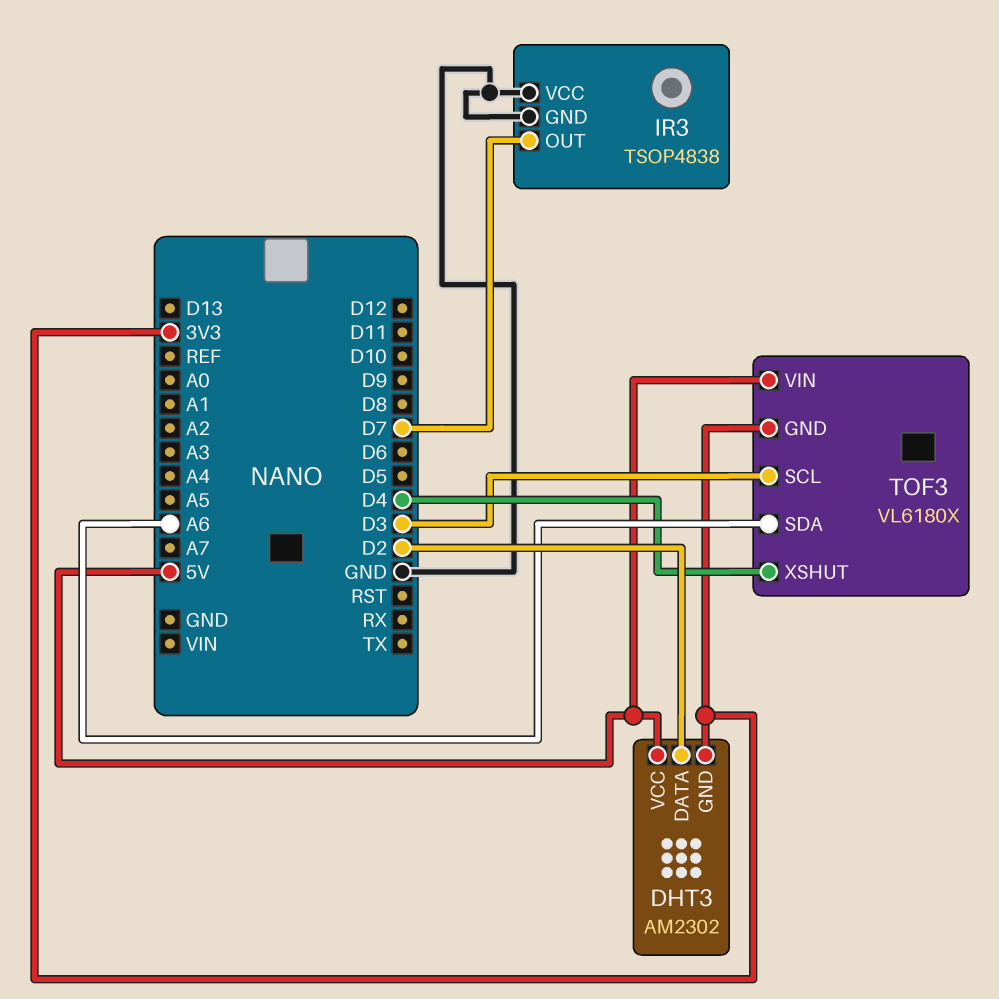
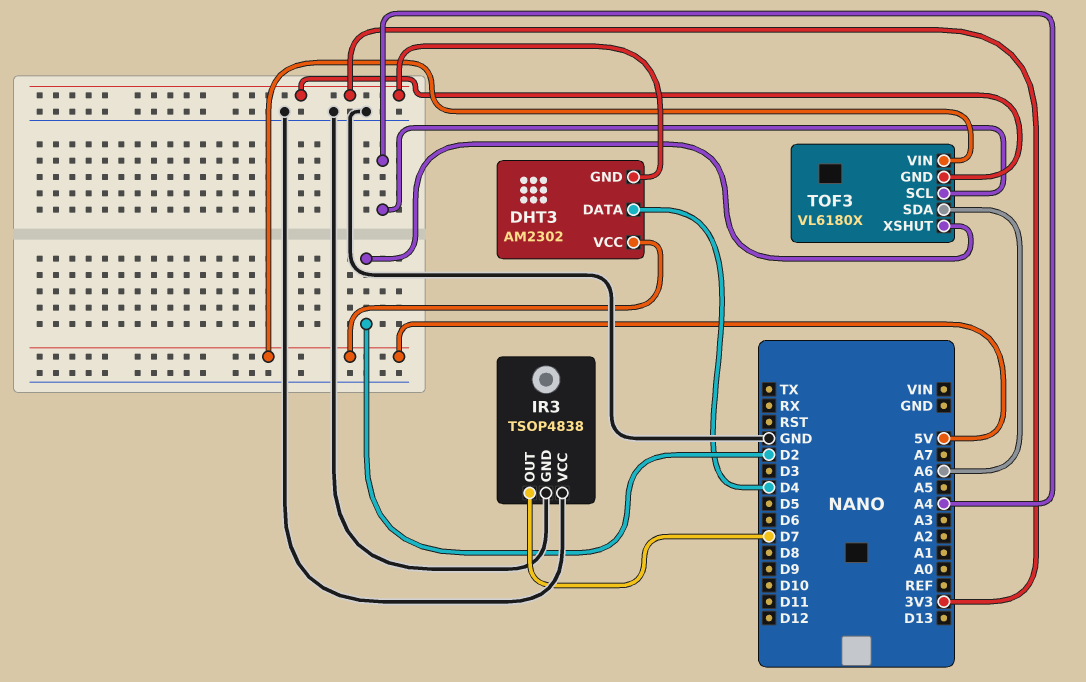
DHT3 pin DATA: D2 -> D4
TOF3 pin SCL: D3 -> A4
TOF3 pin XSHUT: D4 -> D2

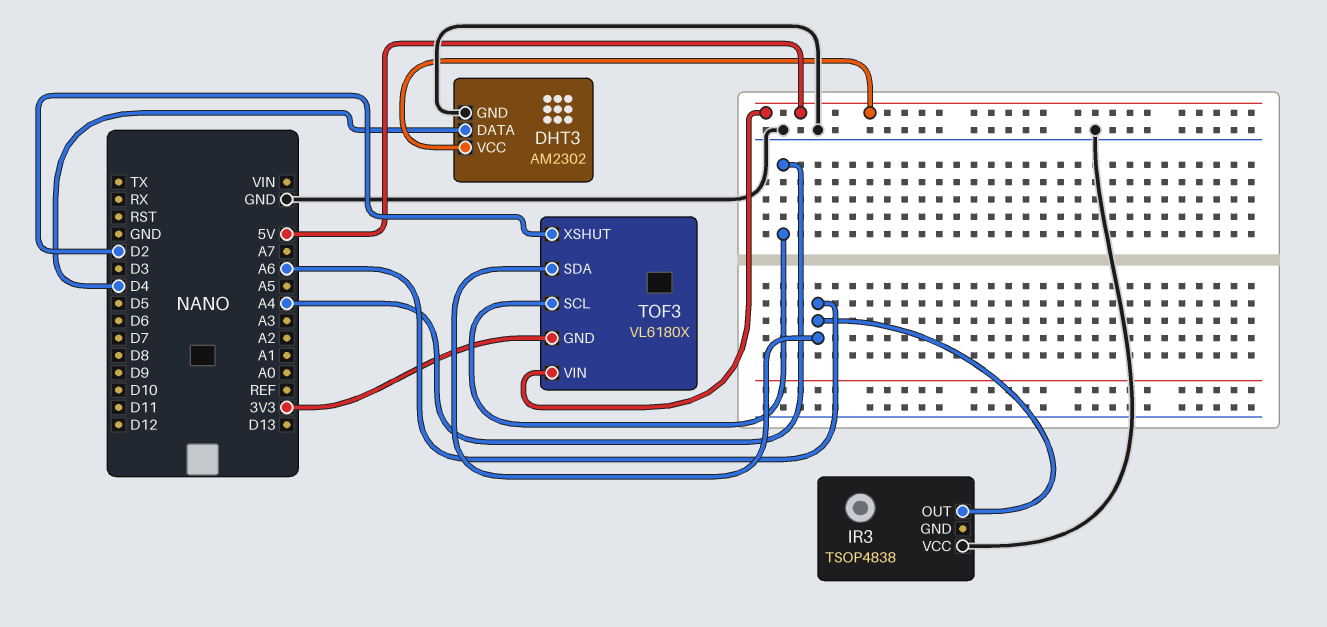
DHT3 pin GND: 3V3 -> GND
IR3 pin GND: GND -> none
IR3 pin OUT: D7 -> A6

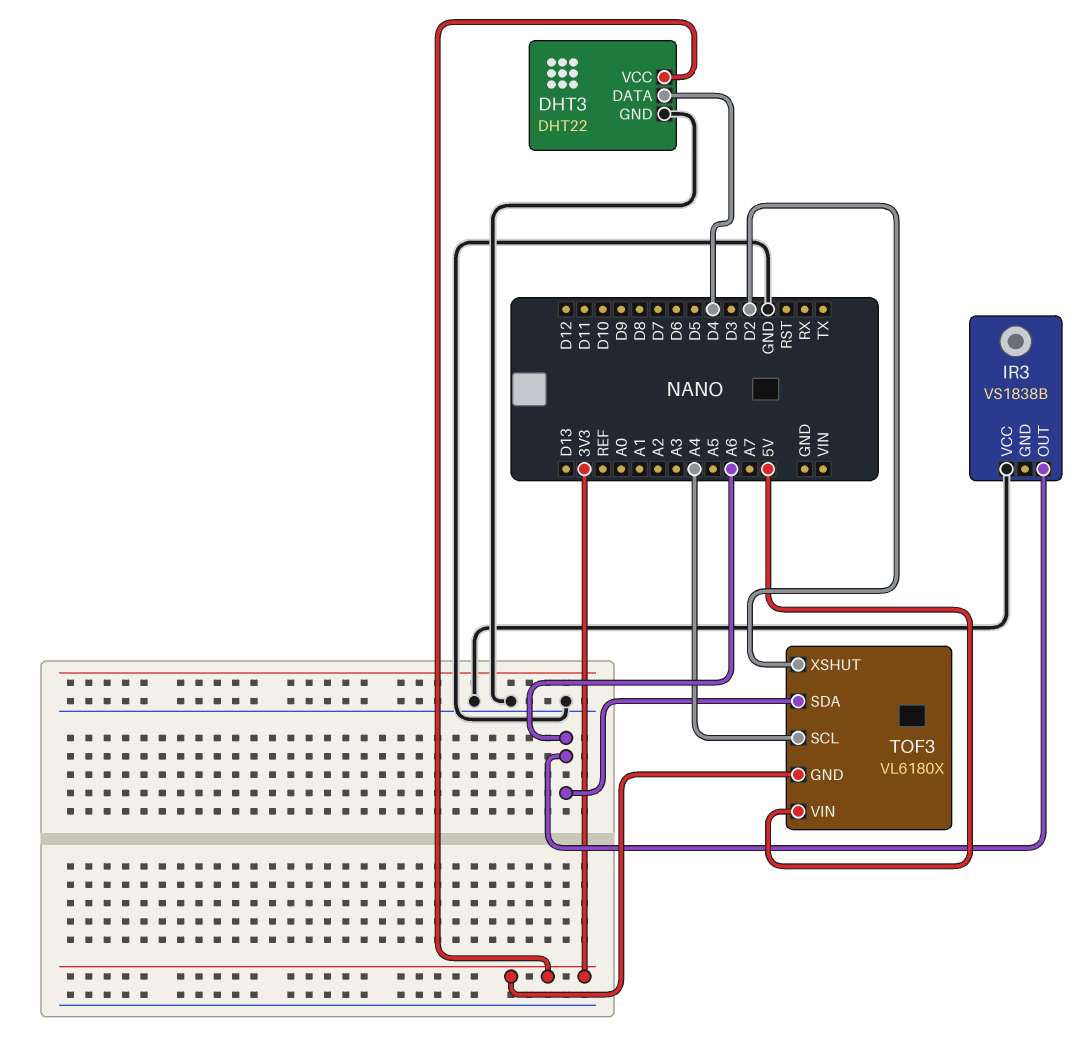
DHT3: AM2302 -> DHT22
DHT3 pin VCC: 5V -> 3V3
IR3: TSOP4838 -> VS1838B

